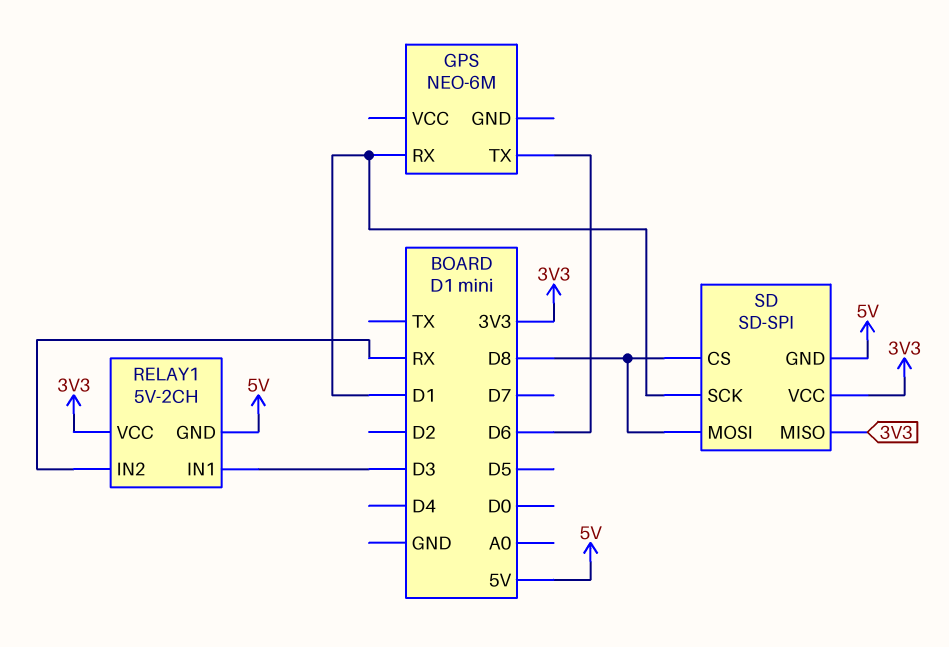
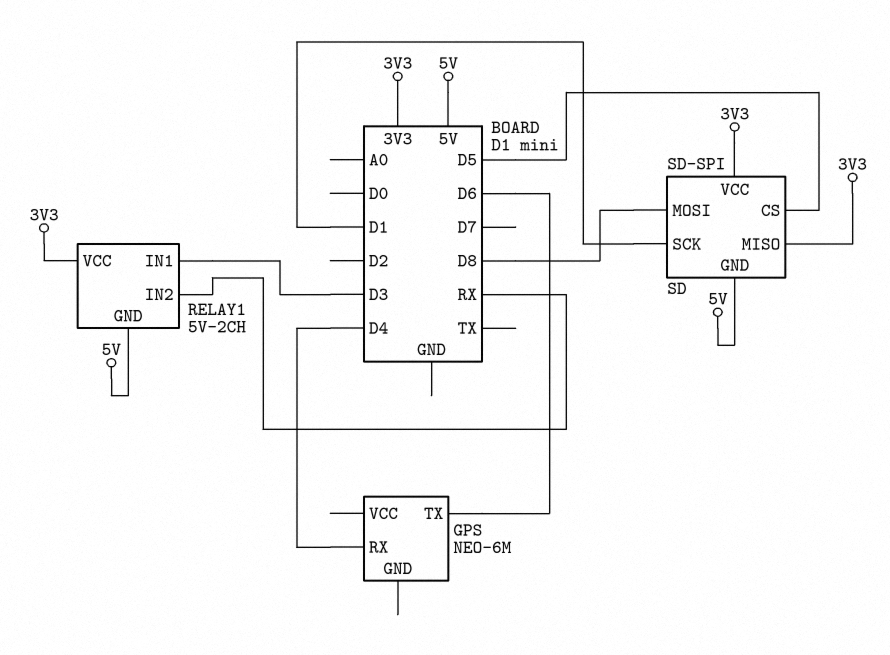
GPS pin RX: D1 -> D4
SD pin CS: D8 -> D5

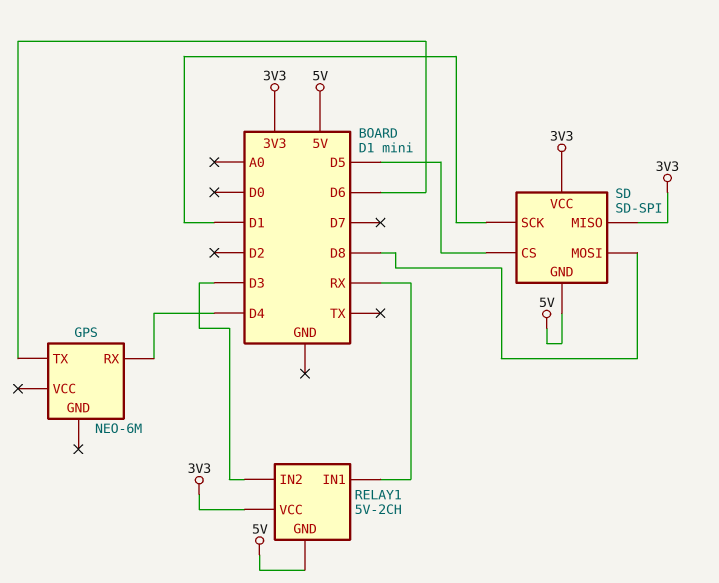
RELAY1 pin IN1: D3 -> RX
RELAY1 pin IN2: RX -> D3

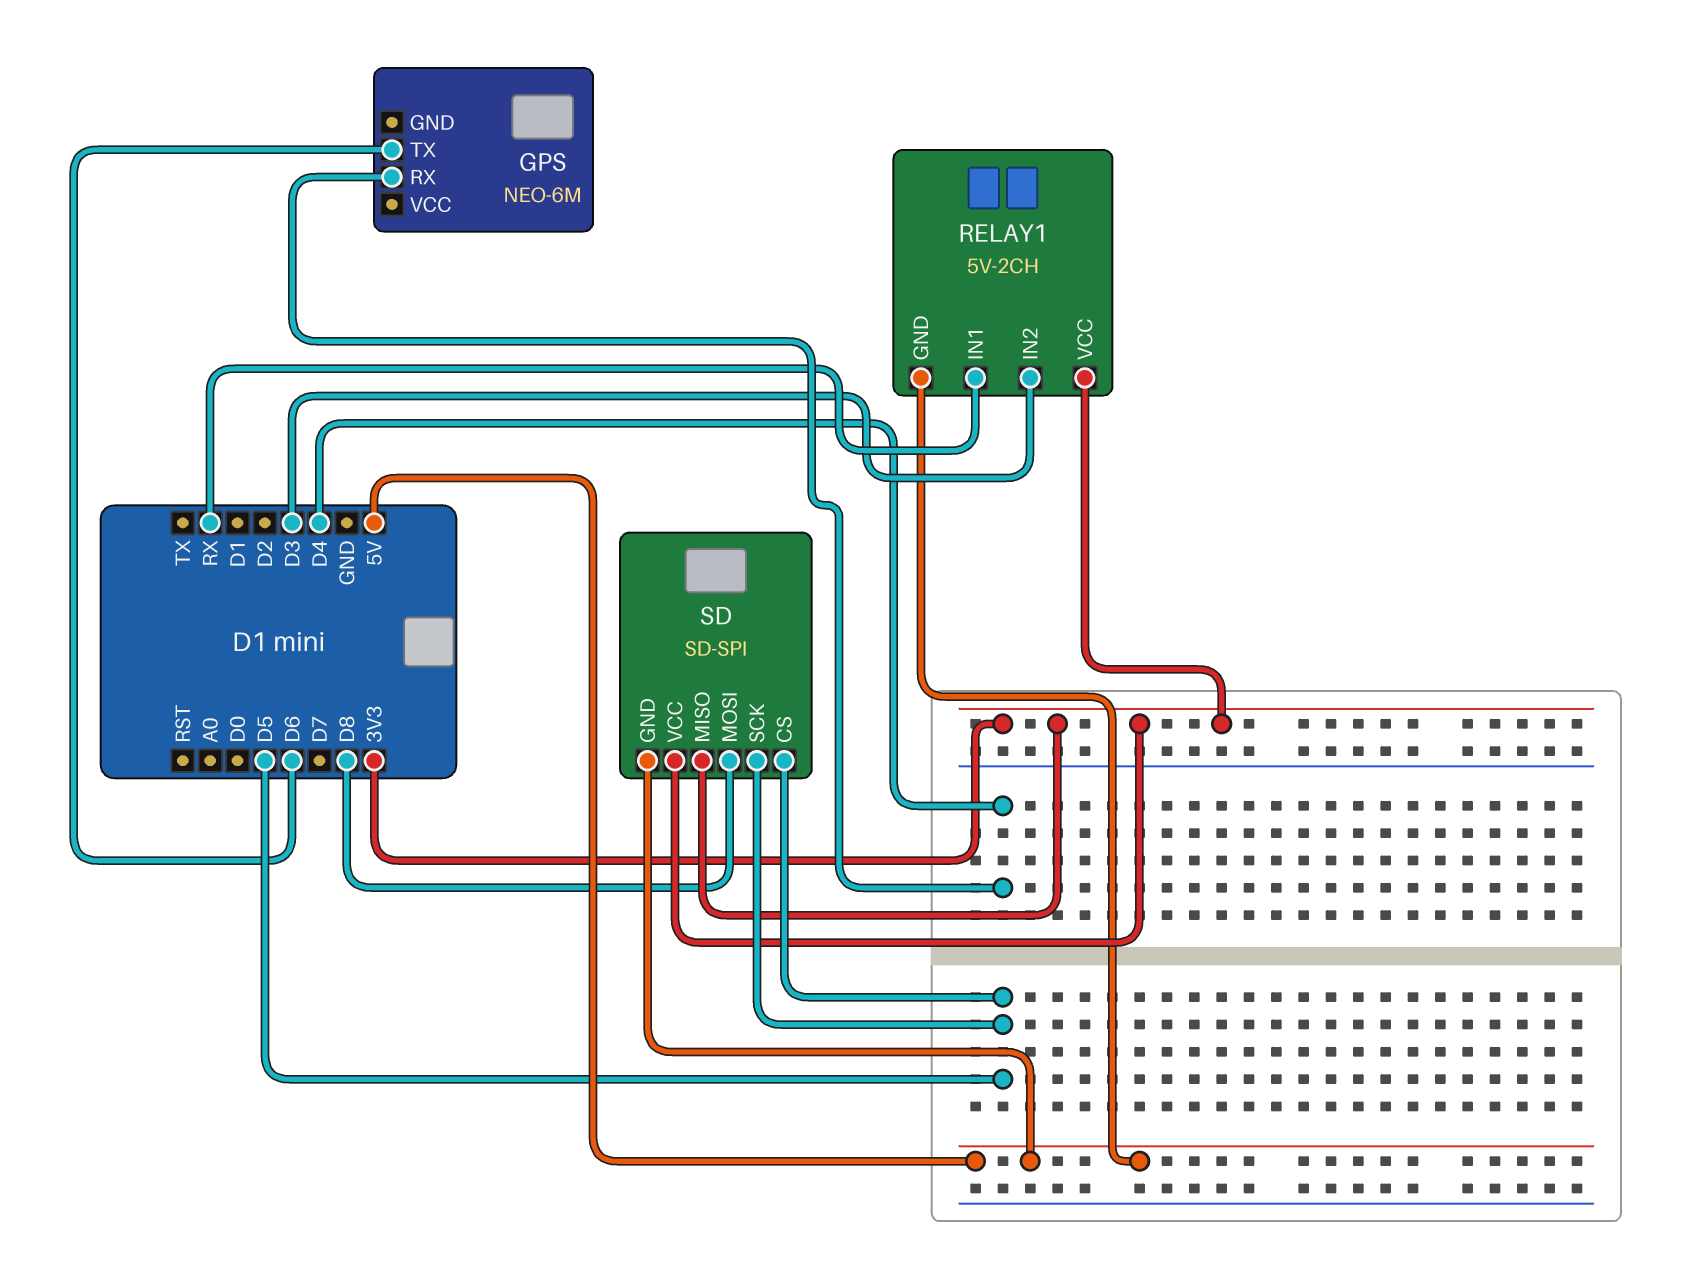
SD pin SCK: D1 -> D5

